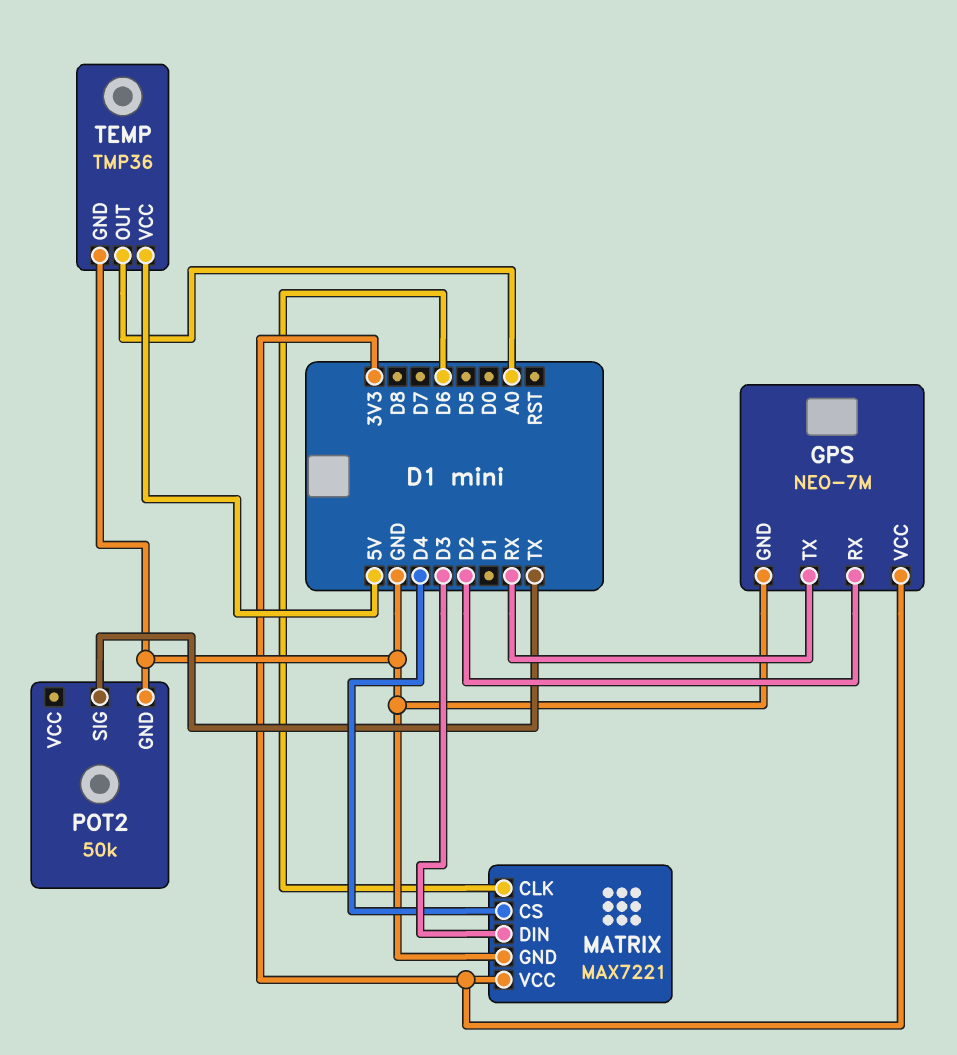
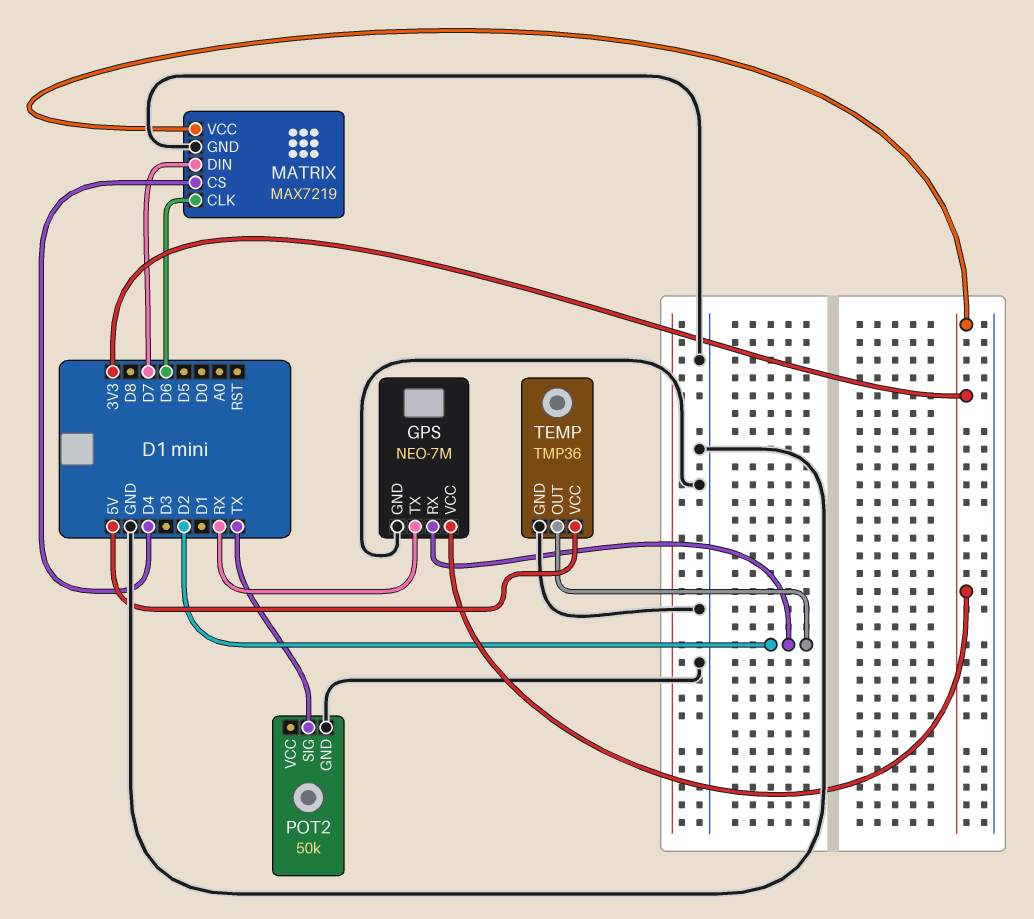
MATRIX: MAX7221 -> MAX7219
MATRIX pin DIN: D3 -> D7
TEMP pin OUT: A0 -> D2

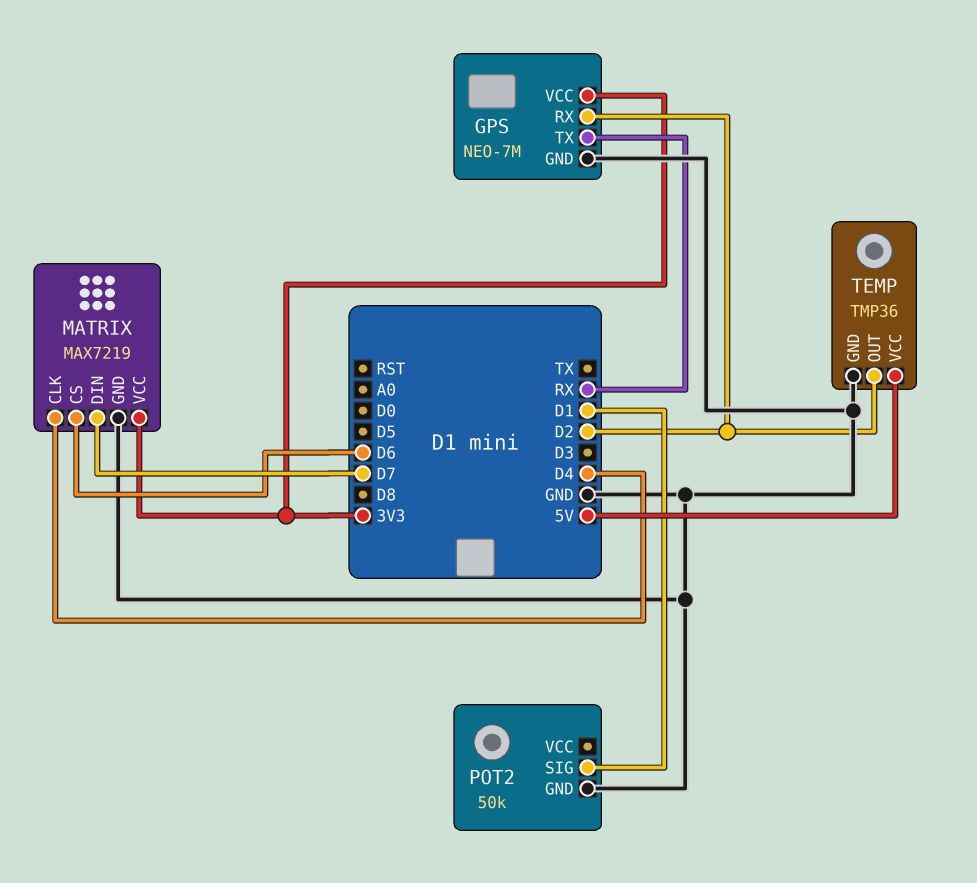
MATRIX pin CLK: D6 -> D4
MATRIX pin CS: D4 -> D6
POT2 pin SIG: TX -> D1

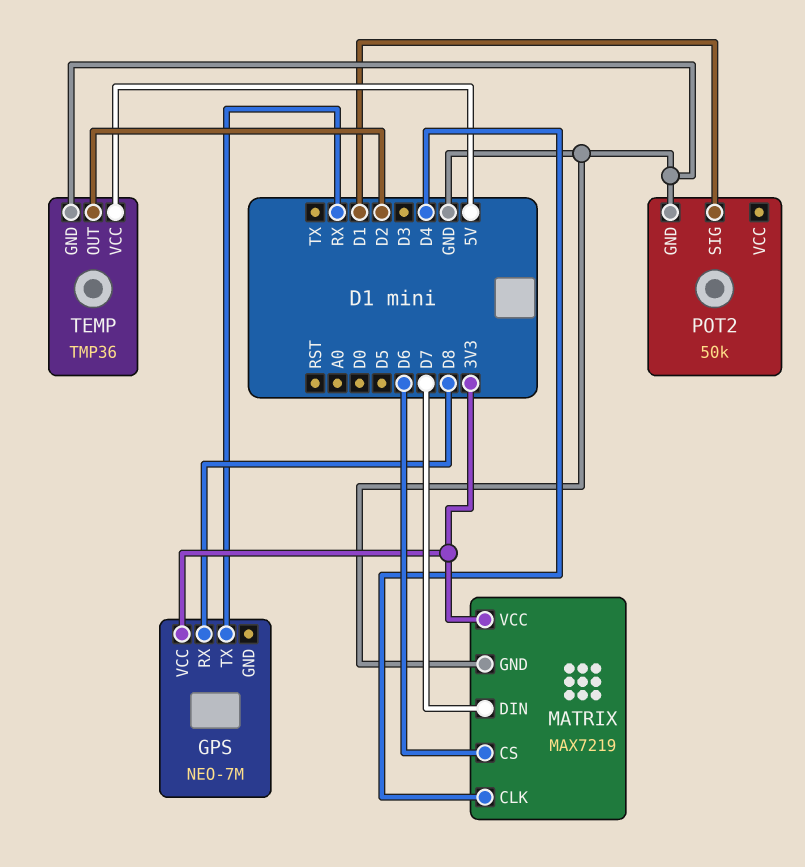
GPS pin GND: GND -> none
GPS pin RX: D2 -> D8

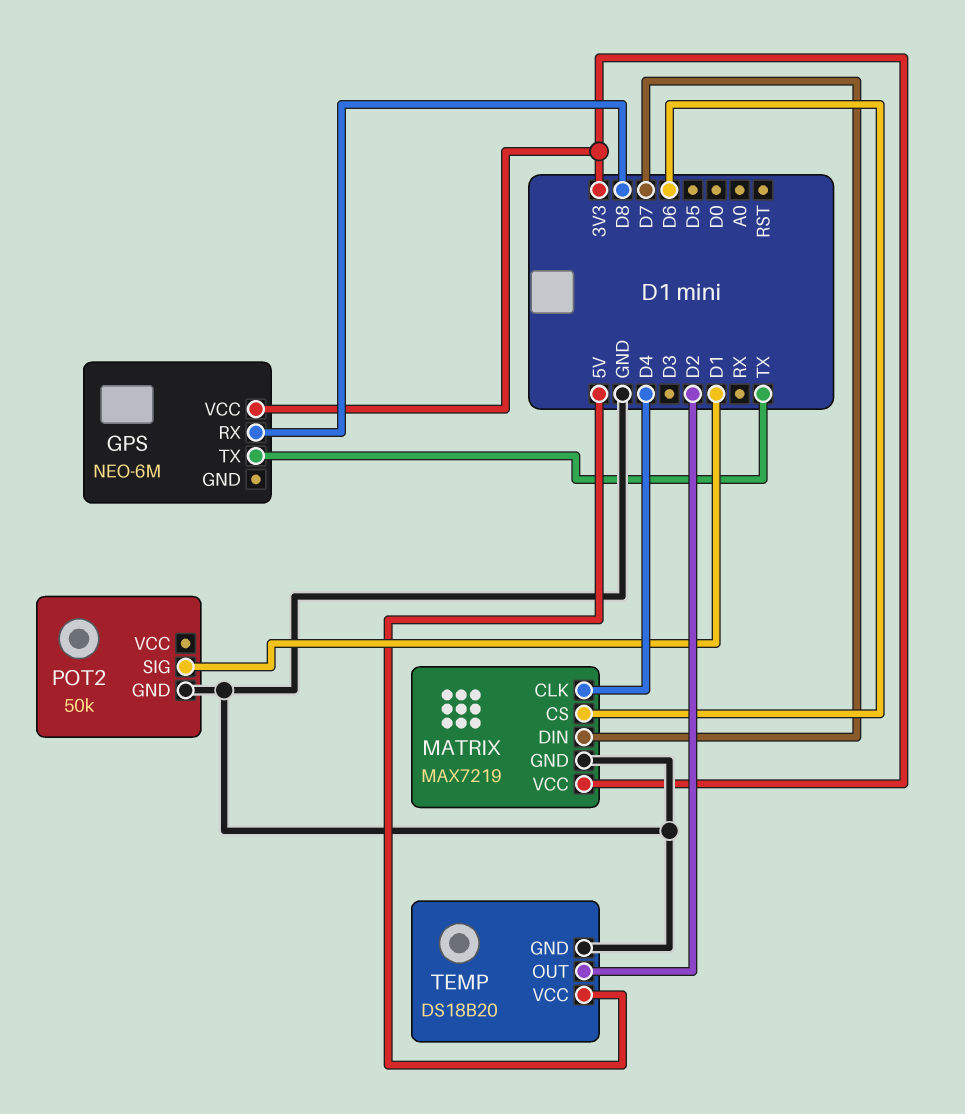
GPS: NEO-7M -> NEO-6M
GPS pin TX: RX -> TX
TEMP: TMP36 -> DS18B20

